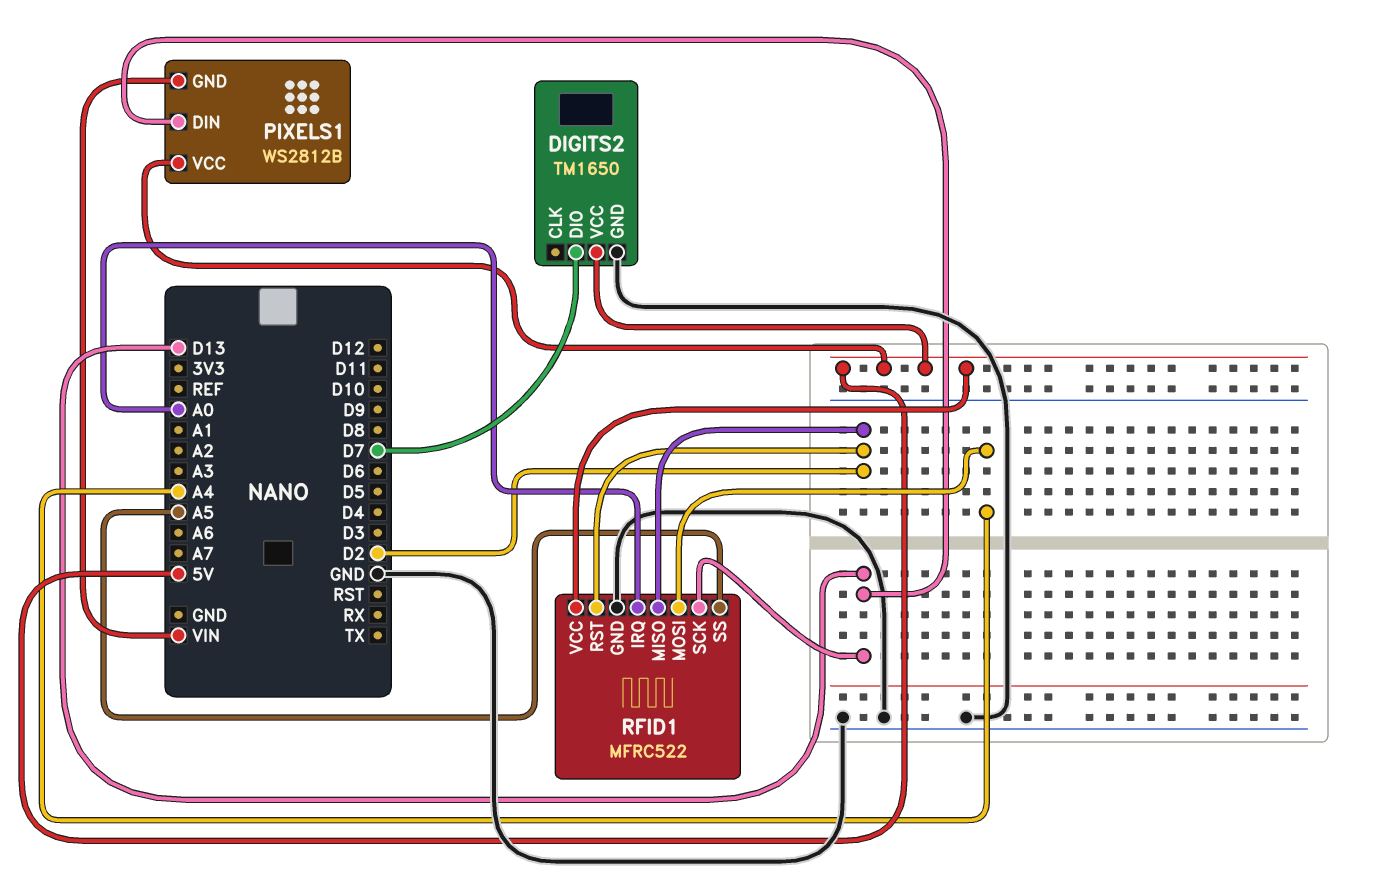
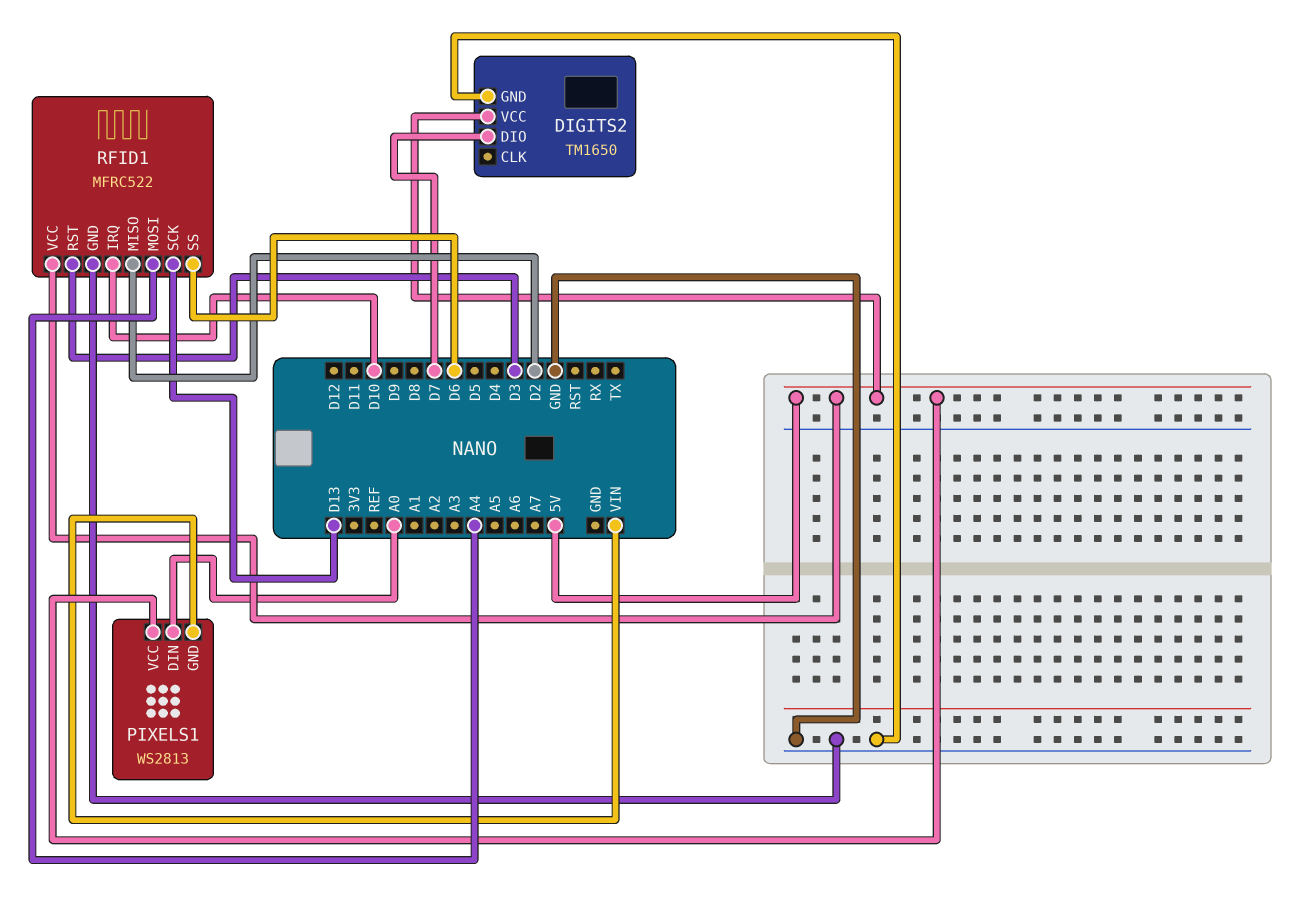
PIXELS1: WS2812B -> WS2813
PIXELS1 pin DIN: D13 -> A0
RFID1 pin IRQ: A0 -> D10
RFID1 pin RST: D2 -> D3
RFID1 pin SS: A5 -> D6

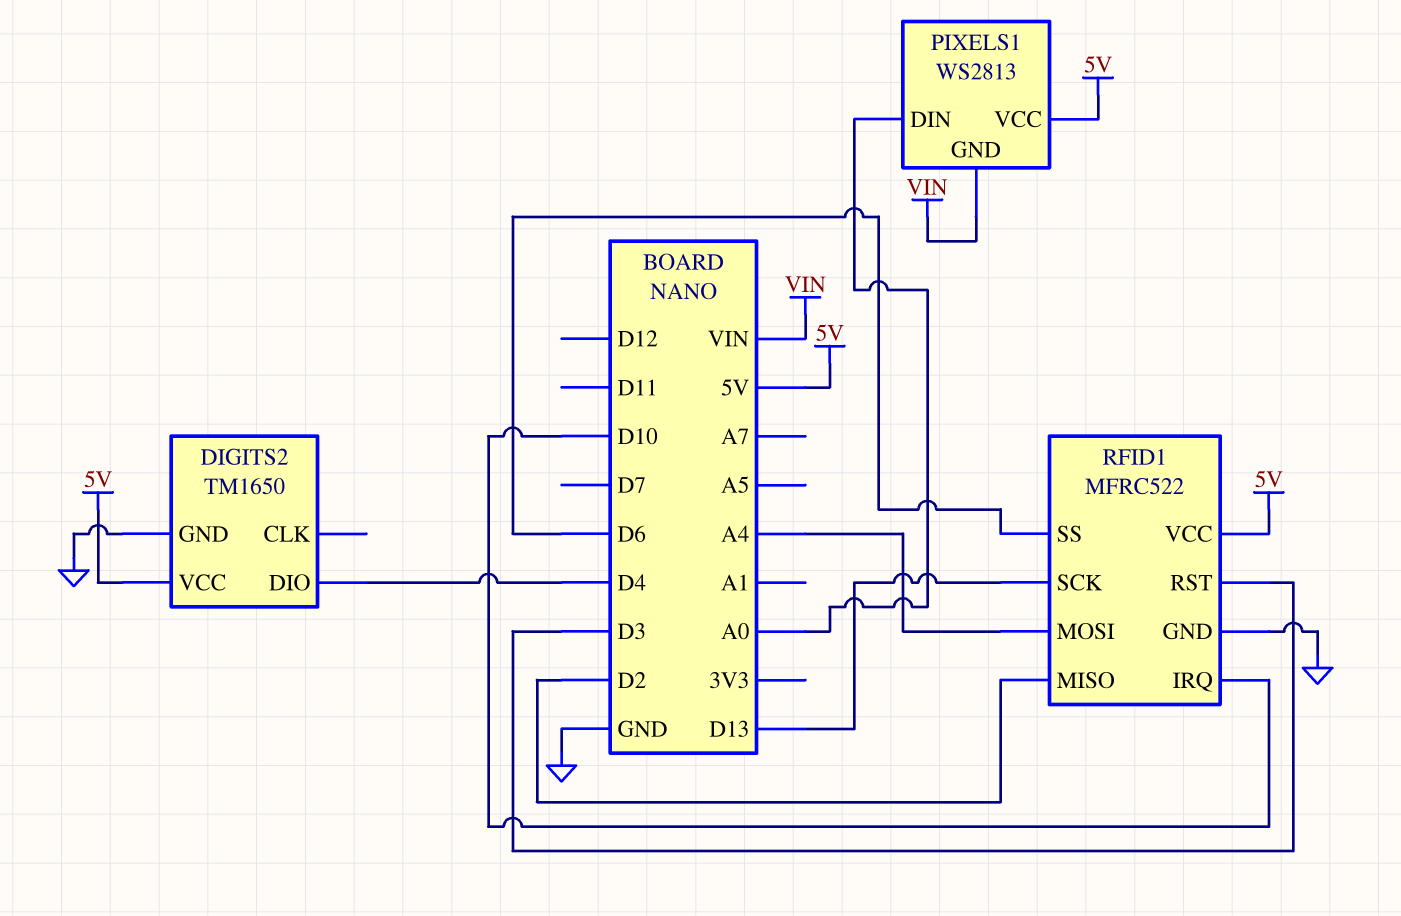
DIGITS2 pin DIO: D7 -> D4

